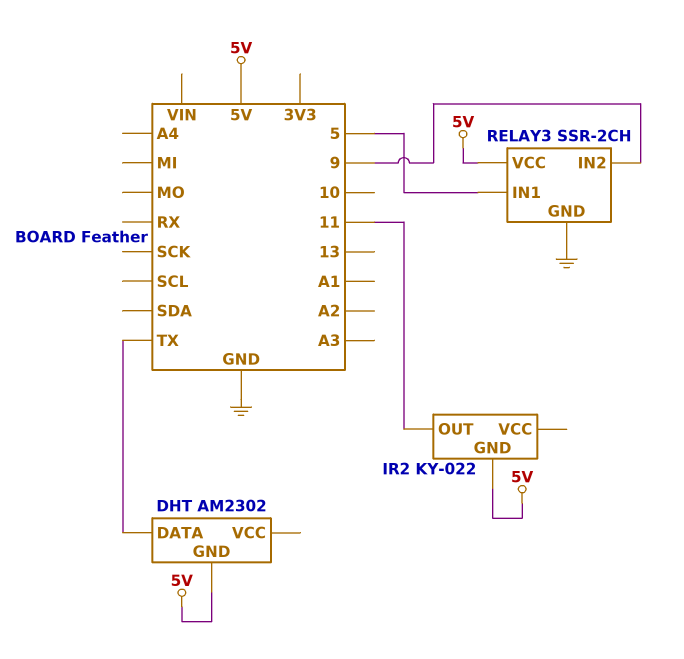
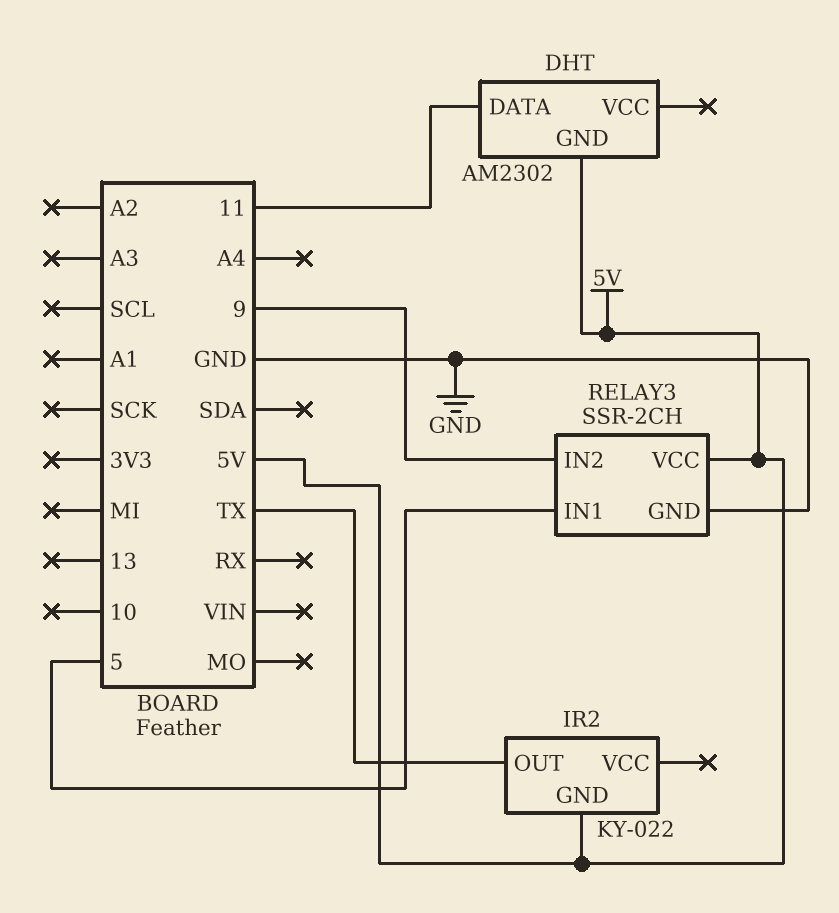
DHT pin DATA: TX -> 11
IR2 pin OUT: 11 -> TX

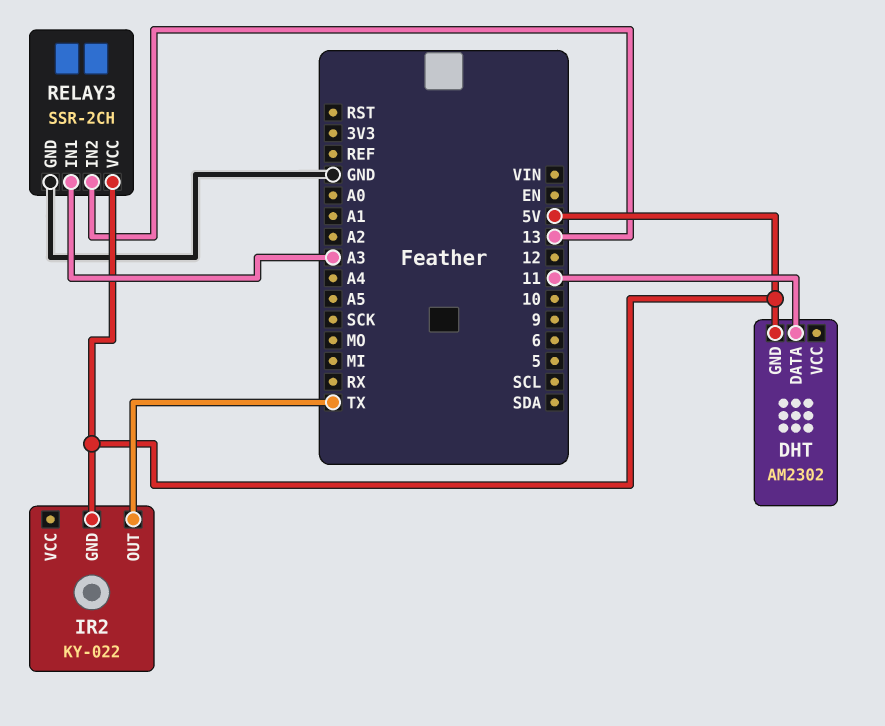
RELAY3 pin IN1: 5 -> A3
RELAY3 pin IN2: 9 -> 13

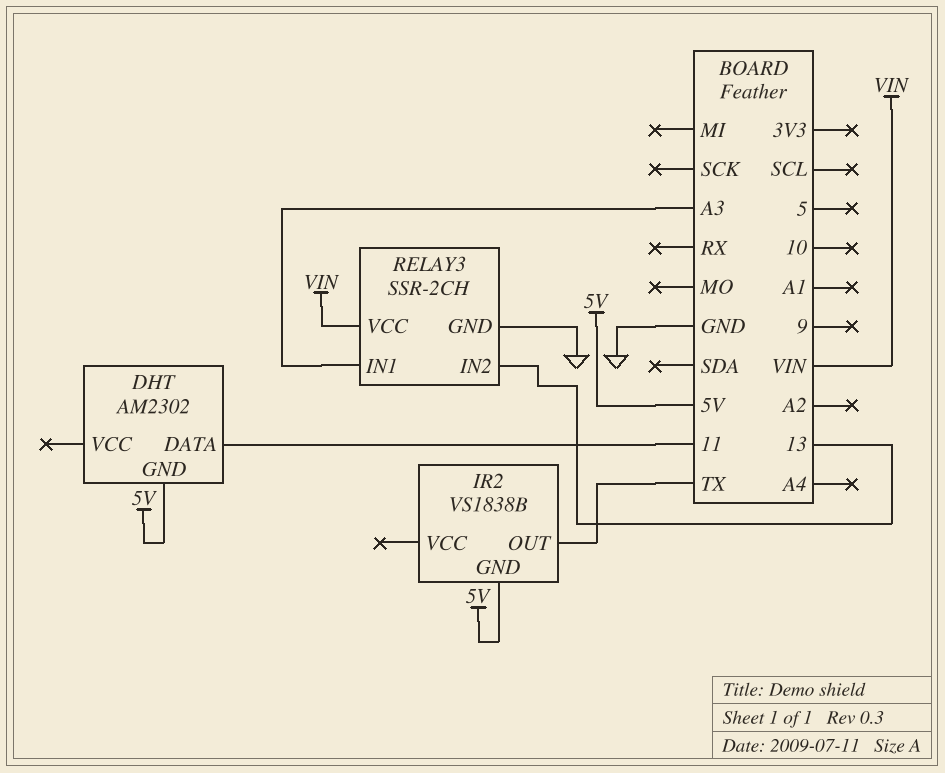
IR2: KY-022 -> VS1838B
RELAY3 pin VCC: 5V -> VIN

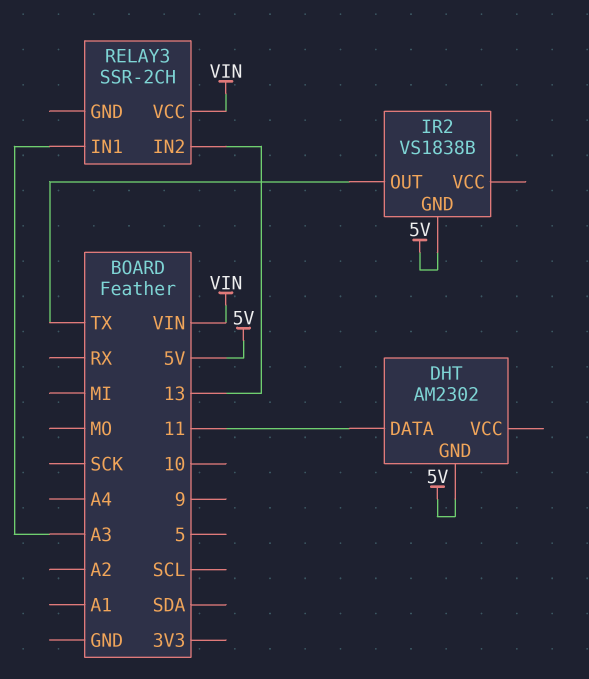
RELAY3 pin GND: GND -> none

